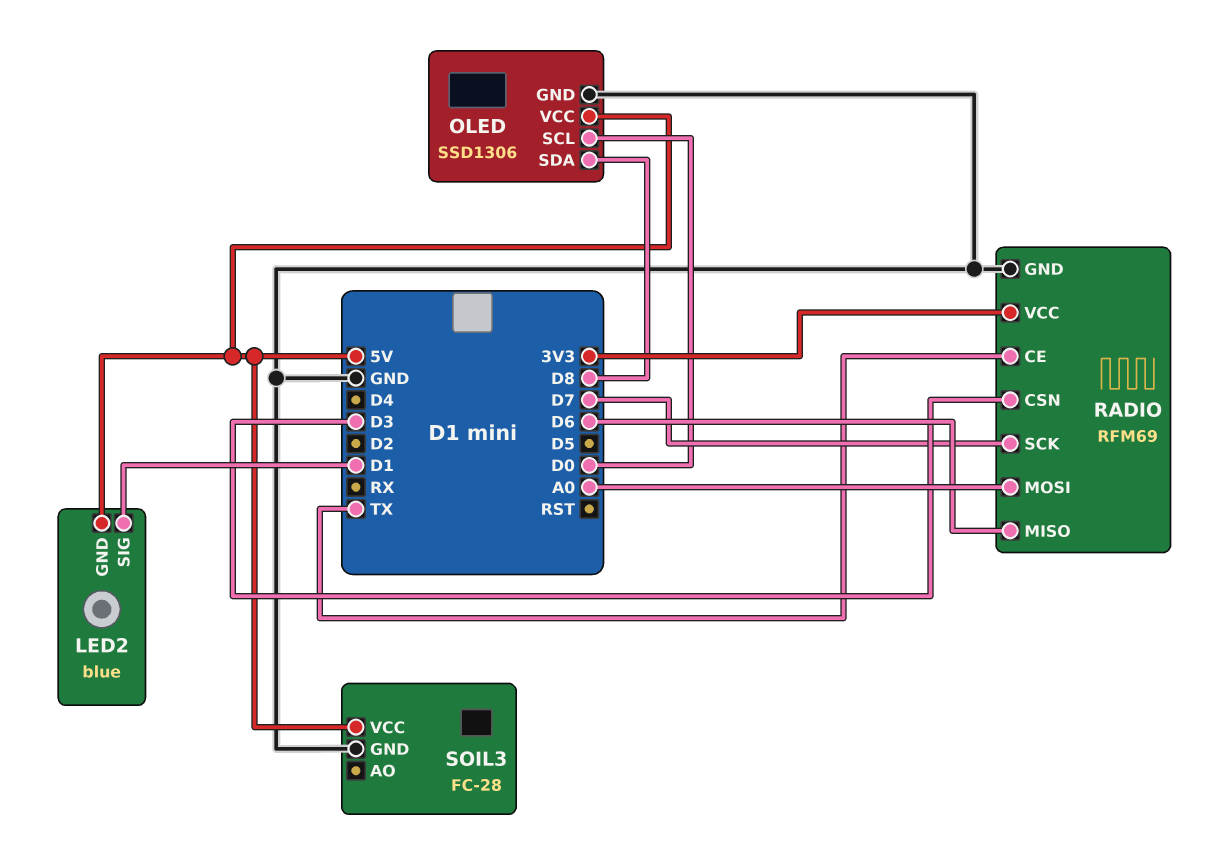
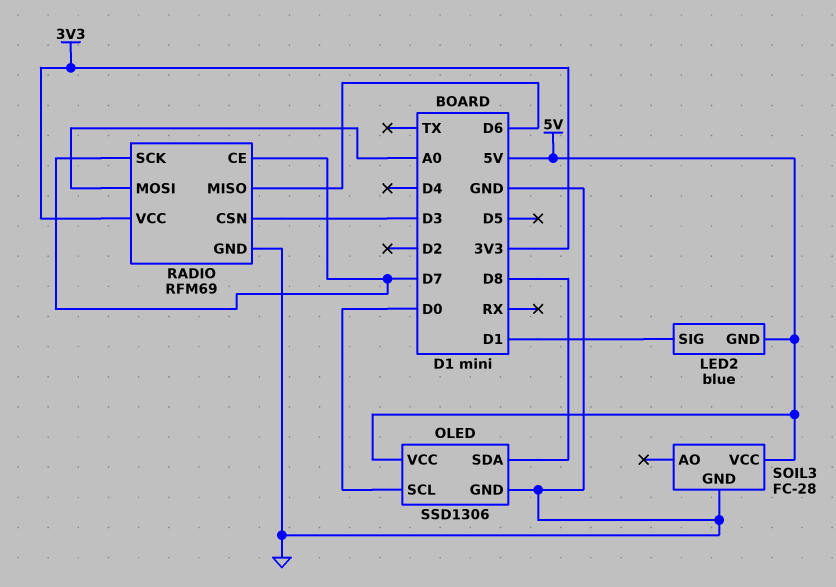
RADIO pin CE: TX -> D7

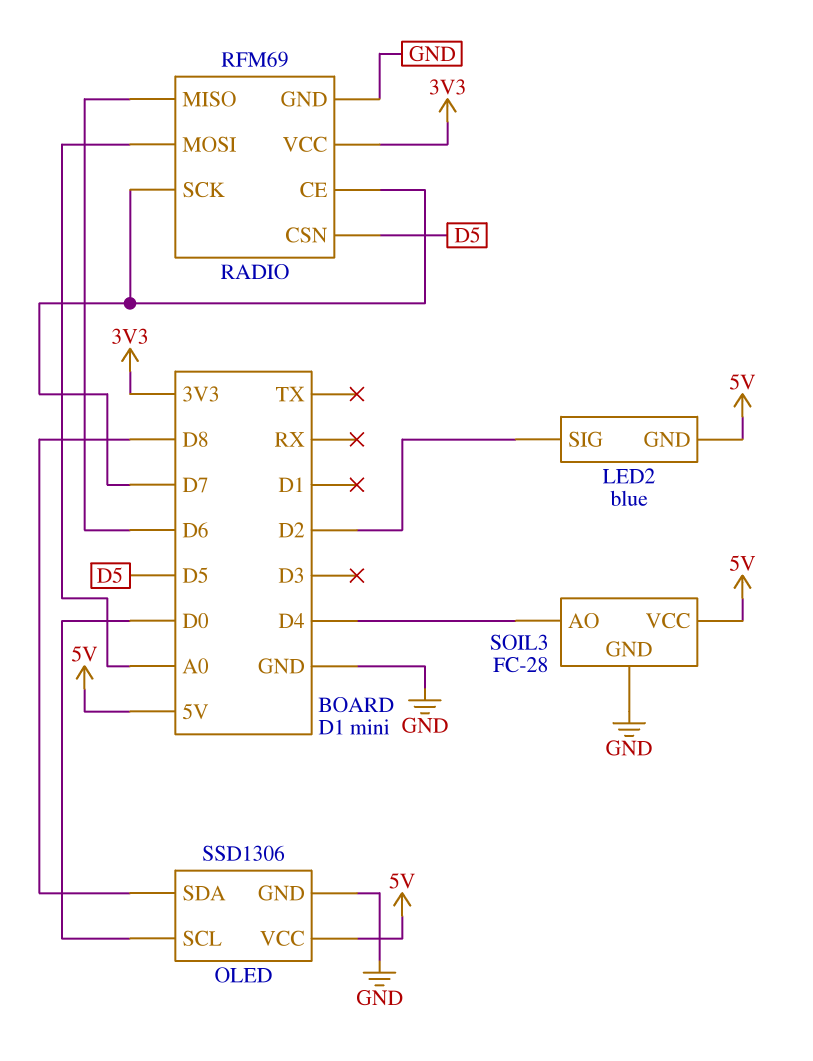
LED2 pin SIG: D1 -> D2
RADIO pin CSN: D3 -> D5
SOIL3 pin AO: none -> D4

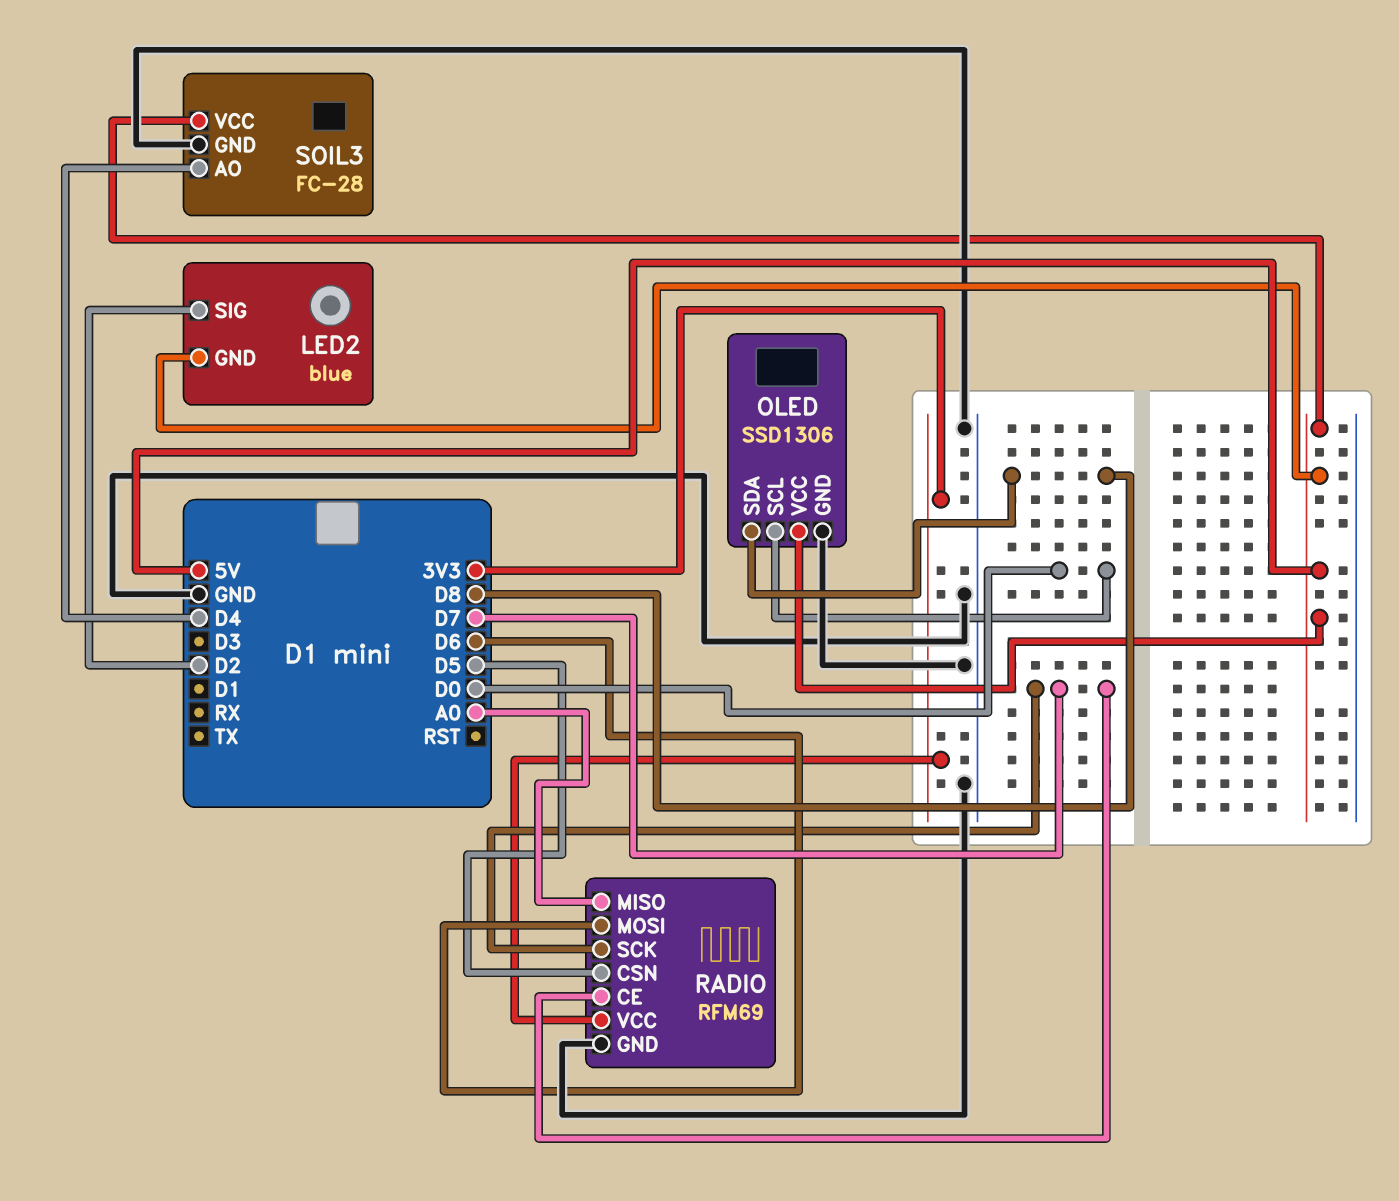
RADIO pin MISO: D6 -> A0
RADIO pin MOSI: A0 -> D6

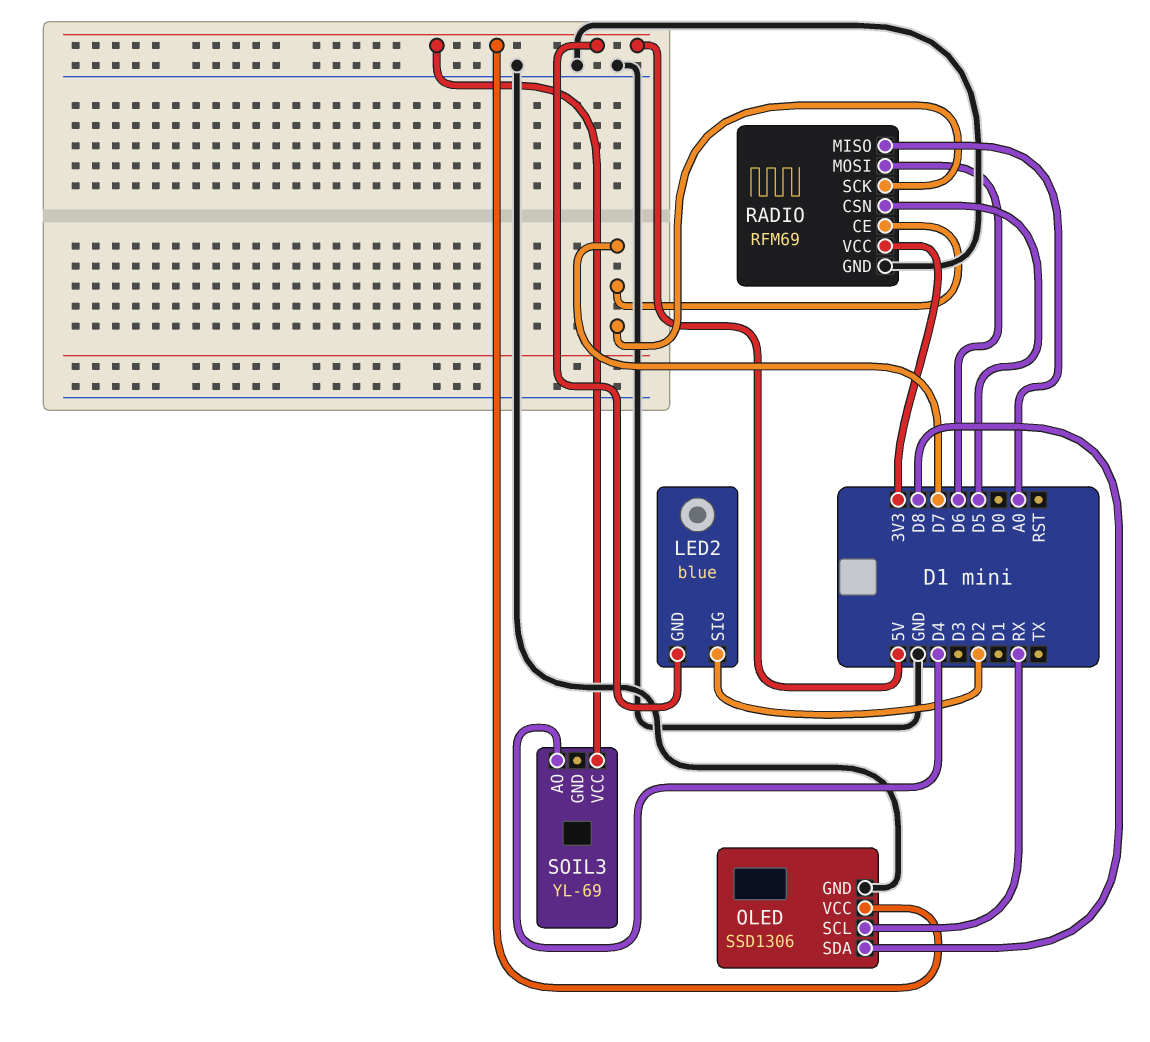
OLED pin SCL: D0 -> RX
SOIL3: FC-28 -> YL-69
SOIL3 pin GND: GND -> none

